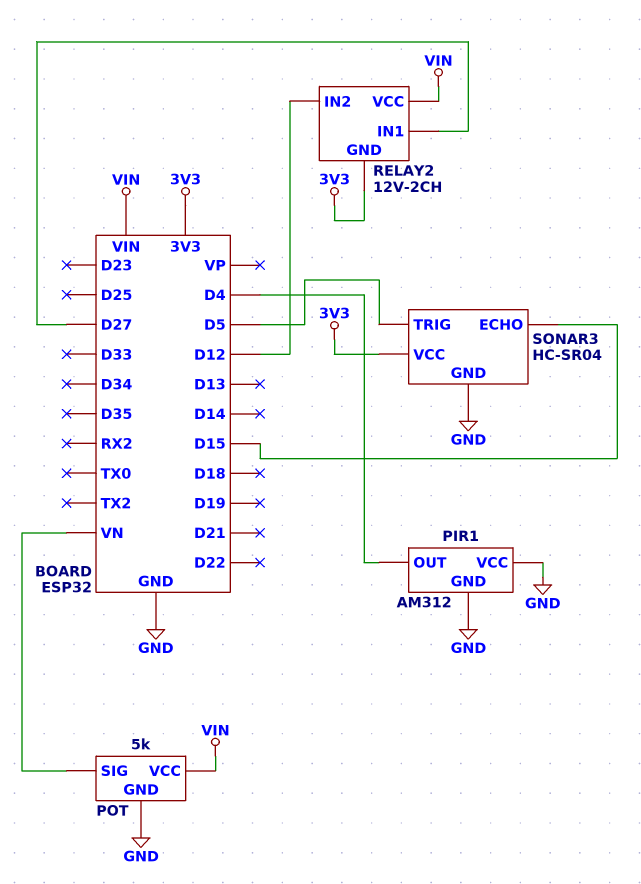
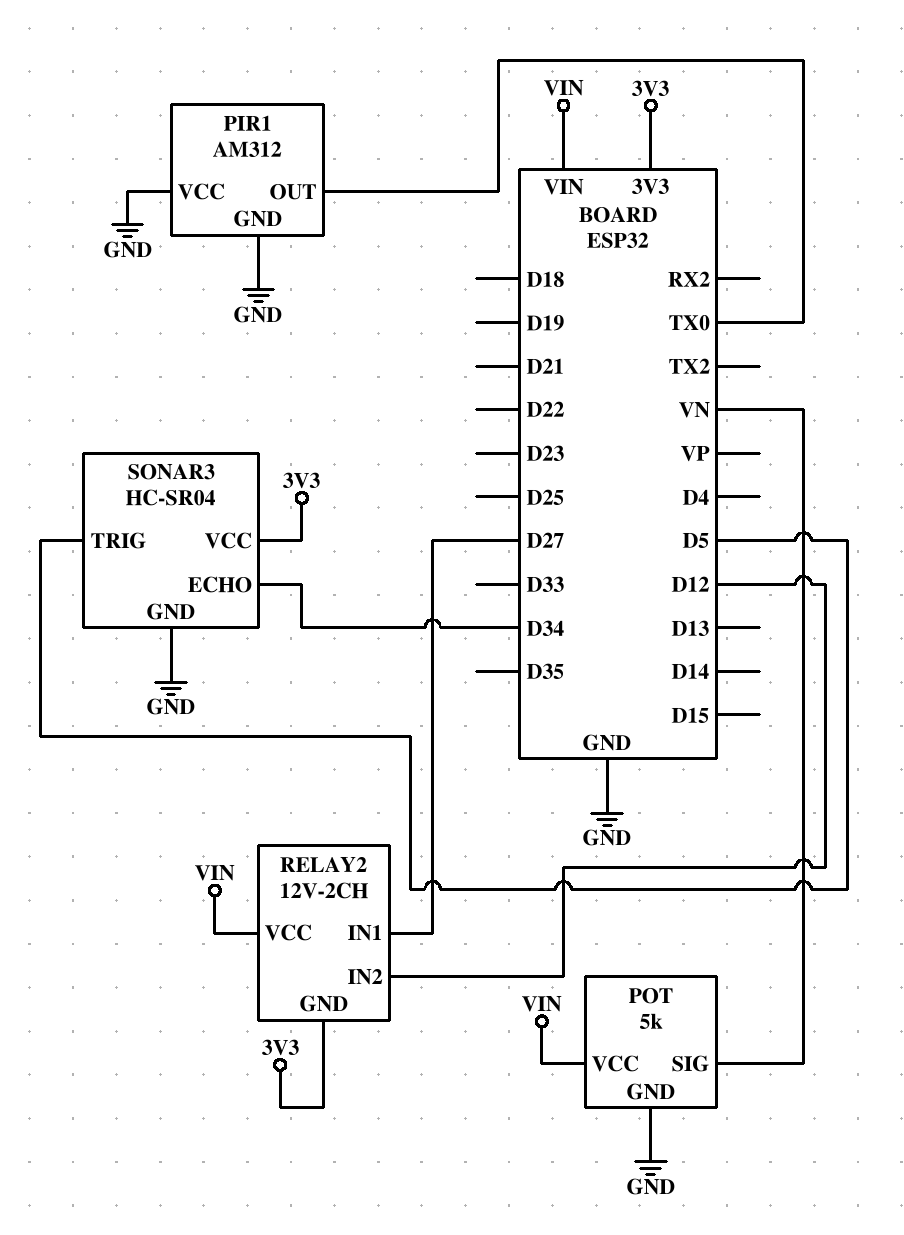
PIR1 pin OUT: D4 -> TX0
SONAR3 pin ECHO: D15 -> D34

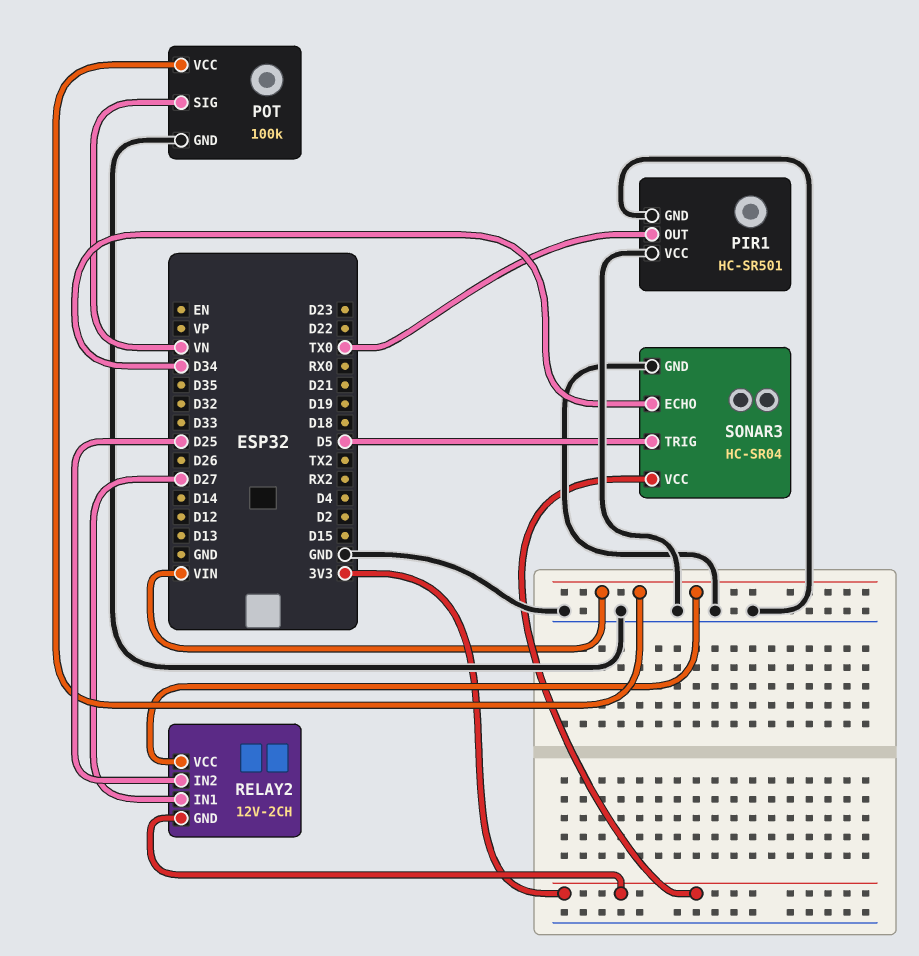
PIR1: AM312 -> HC-SR501
POT: 5k -> 100k
RELAY2 pin IN2: D12 -> D25

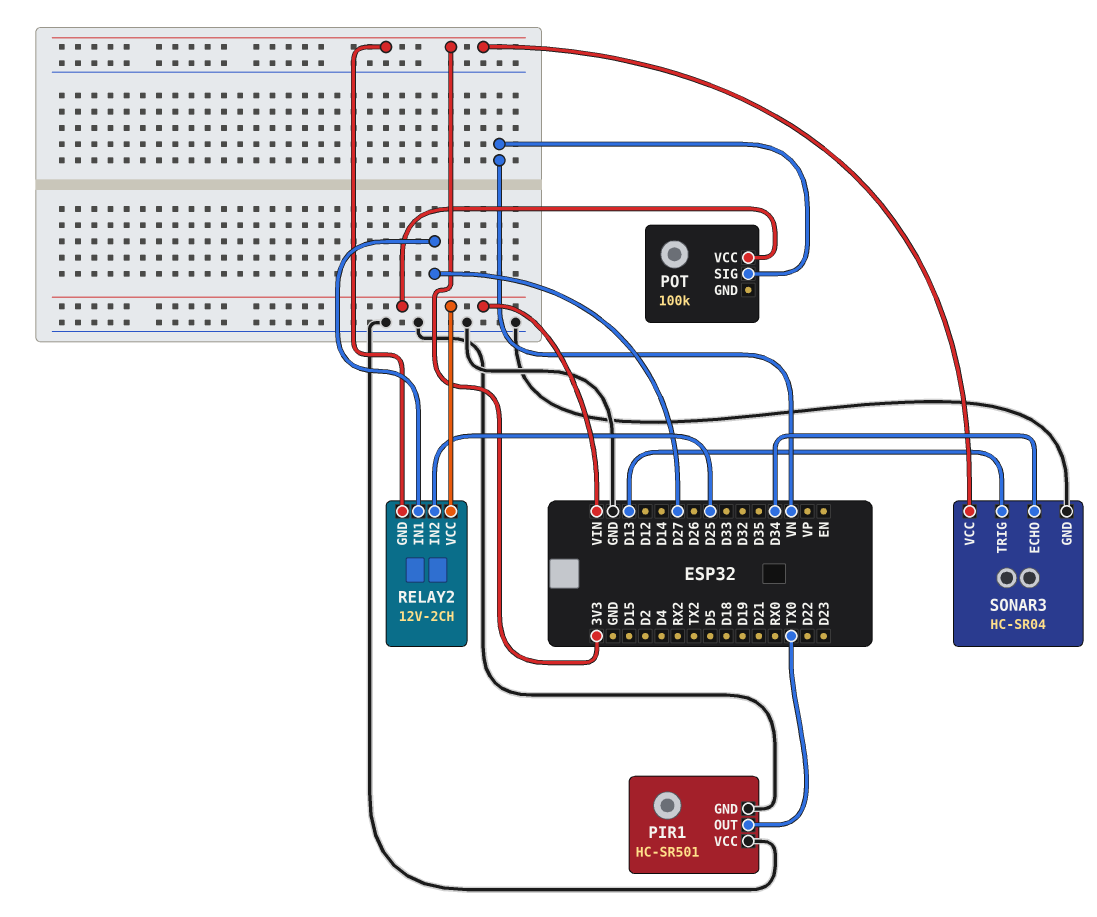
POT pin GND: GND -> none
SONAR3 pin TRIG: D5 -> D13

